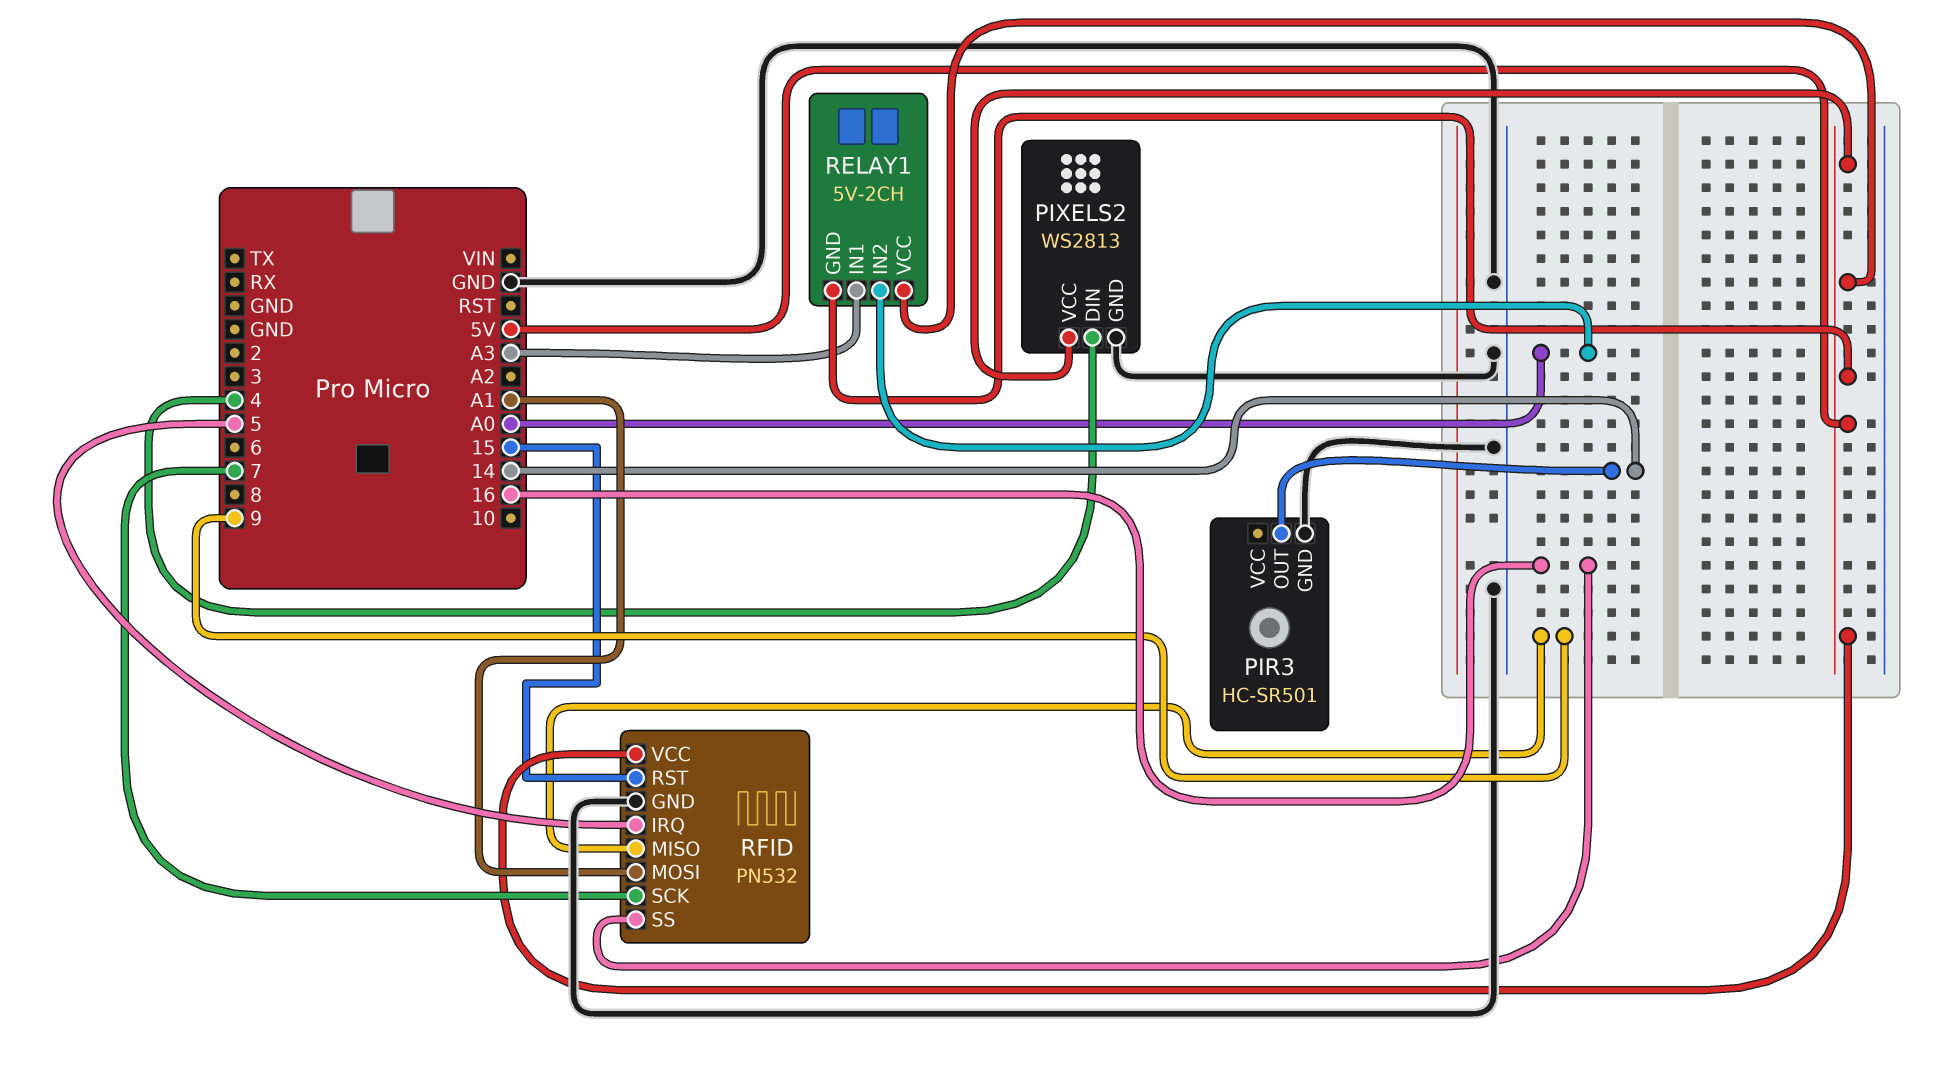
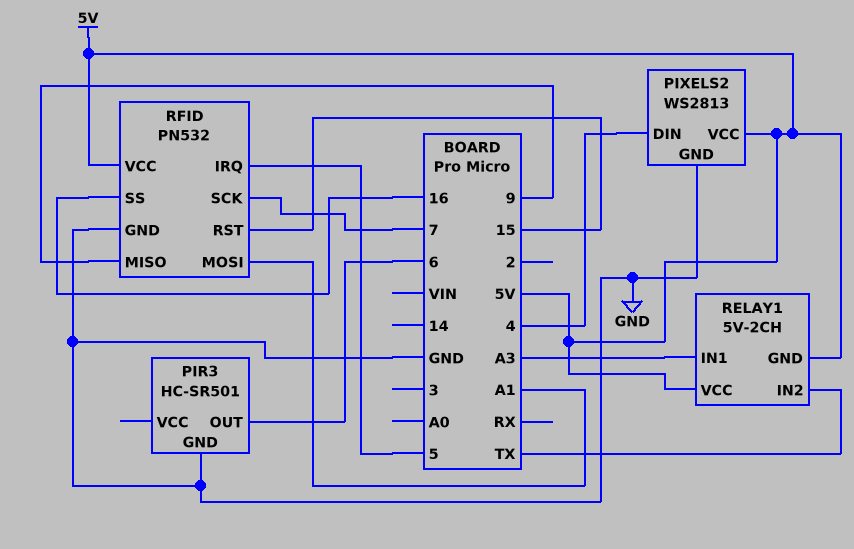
PIR3 pin OUT: 14 -> 6
RELAY1 pin IN2: A0 -> TX

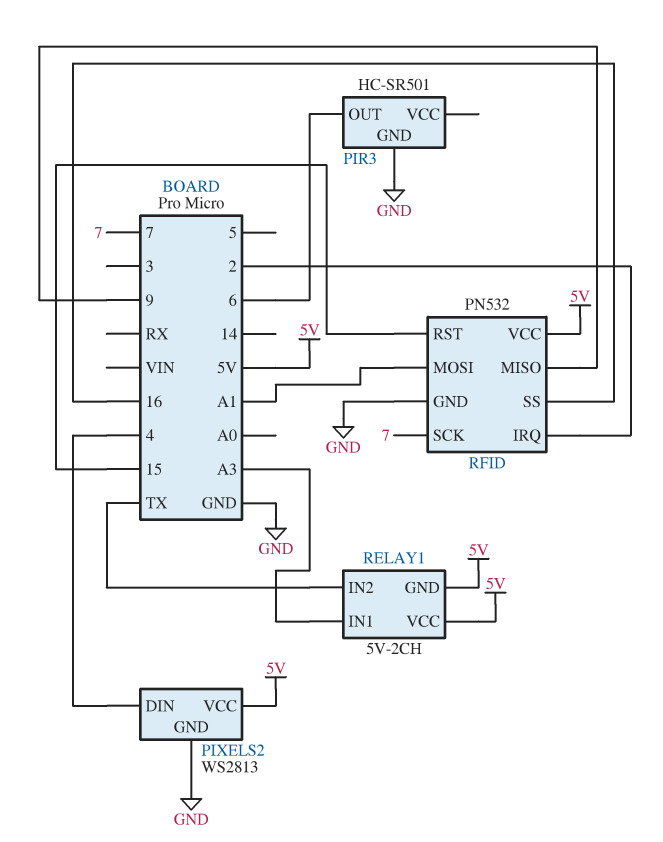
RFID pin IRQ: 5 -> 2

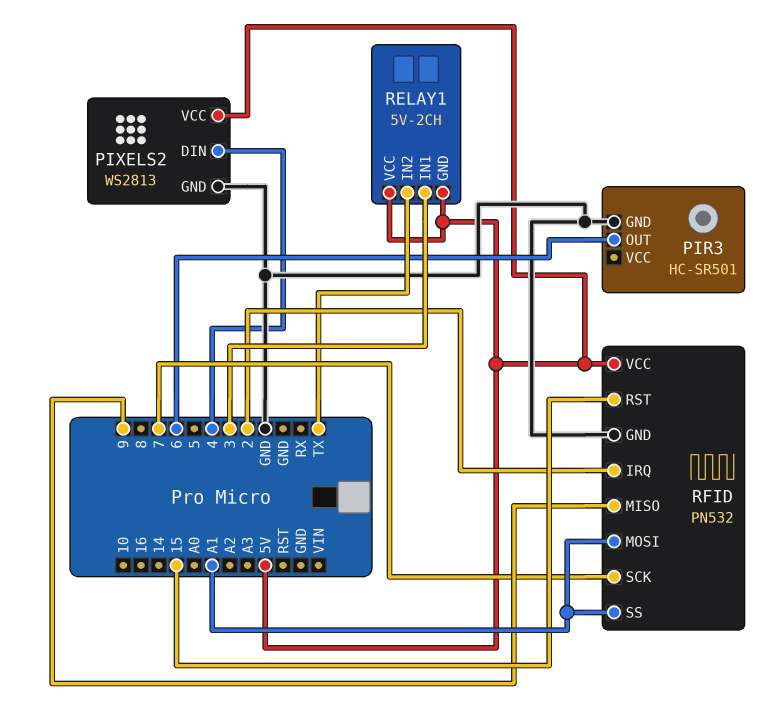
RELAY1 pin IN1: A3 -> 3
RFID pin SS: 16 -> A1

